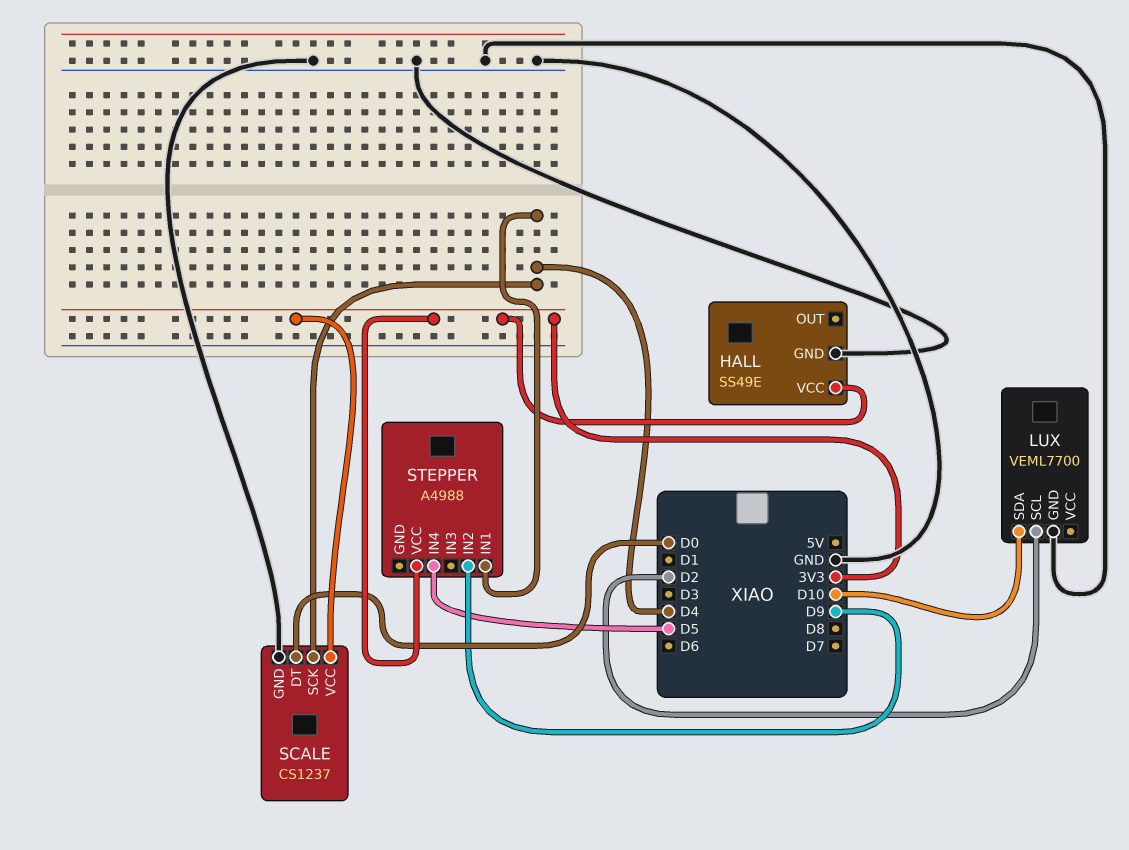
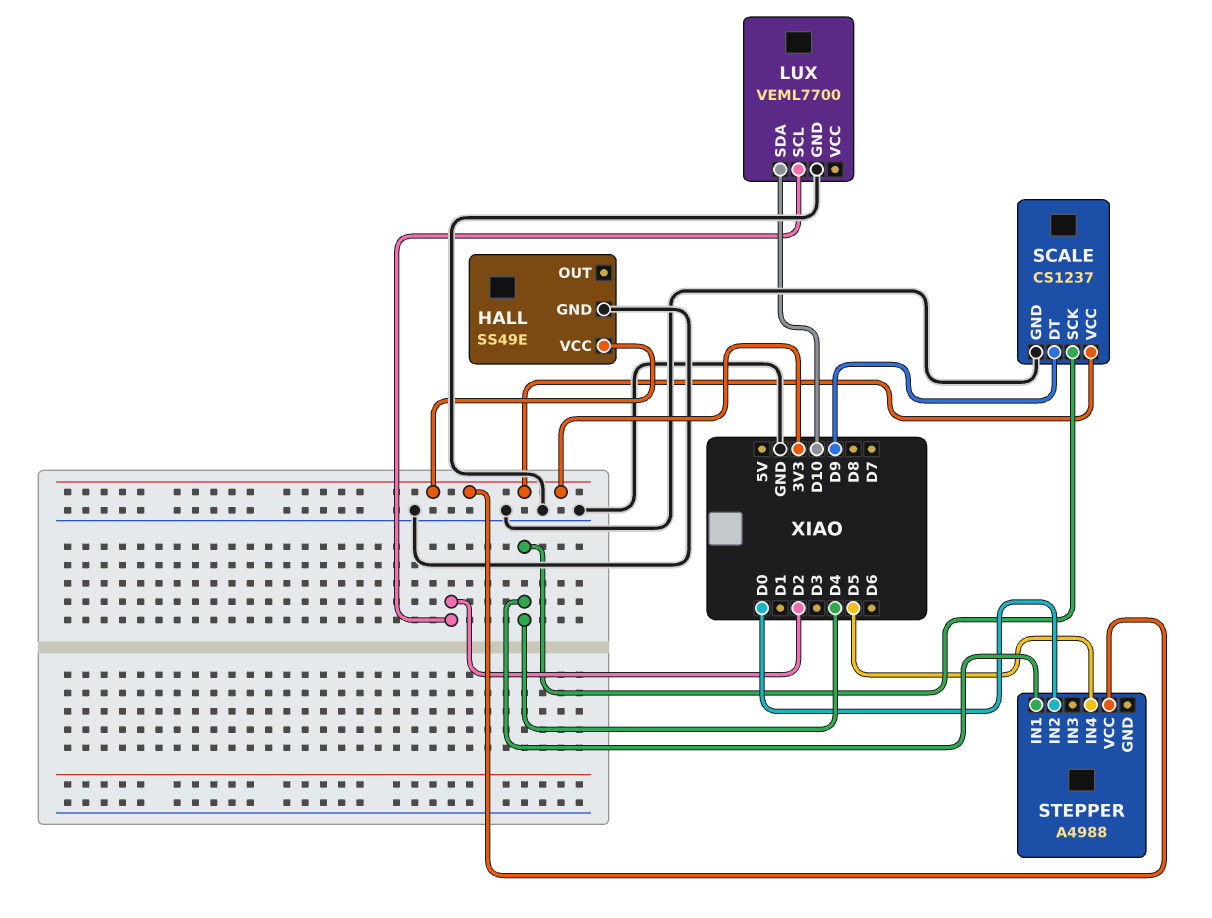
SCALE pin DT: D0 -> D9
STEPPER pin IN2: D9 -> D0

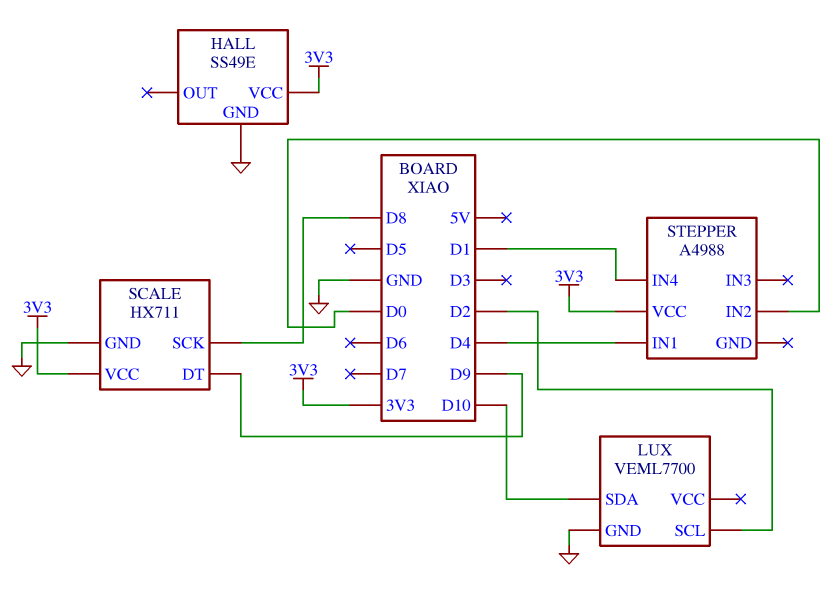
SCALE: CS1237 -> HX711
SCALE pin SCK: D4 -> D8
STEPPER pin IN4: D5 -> D1

